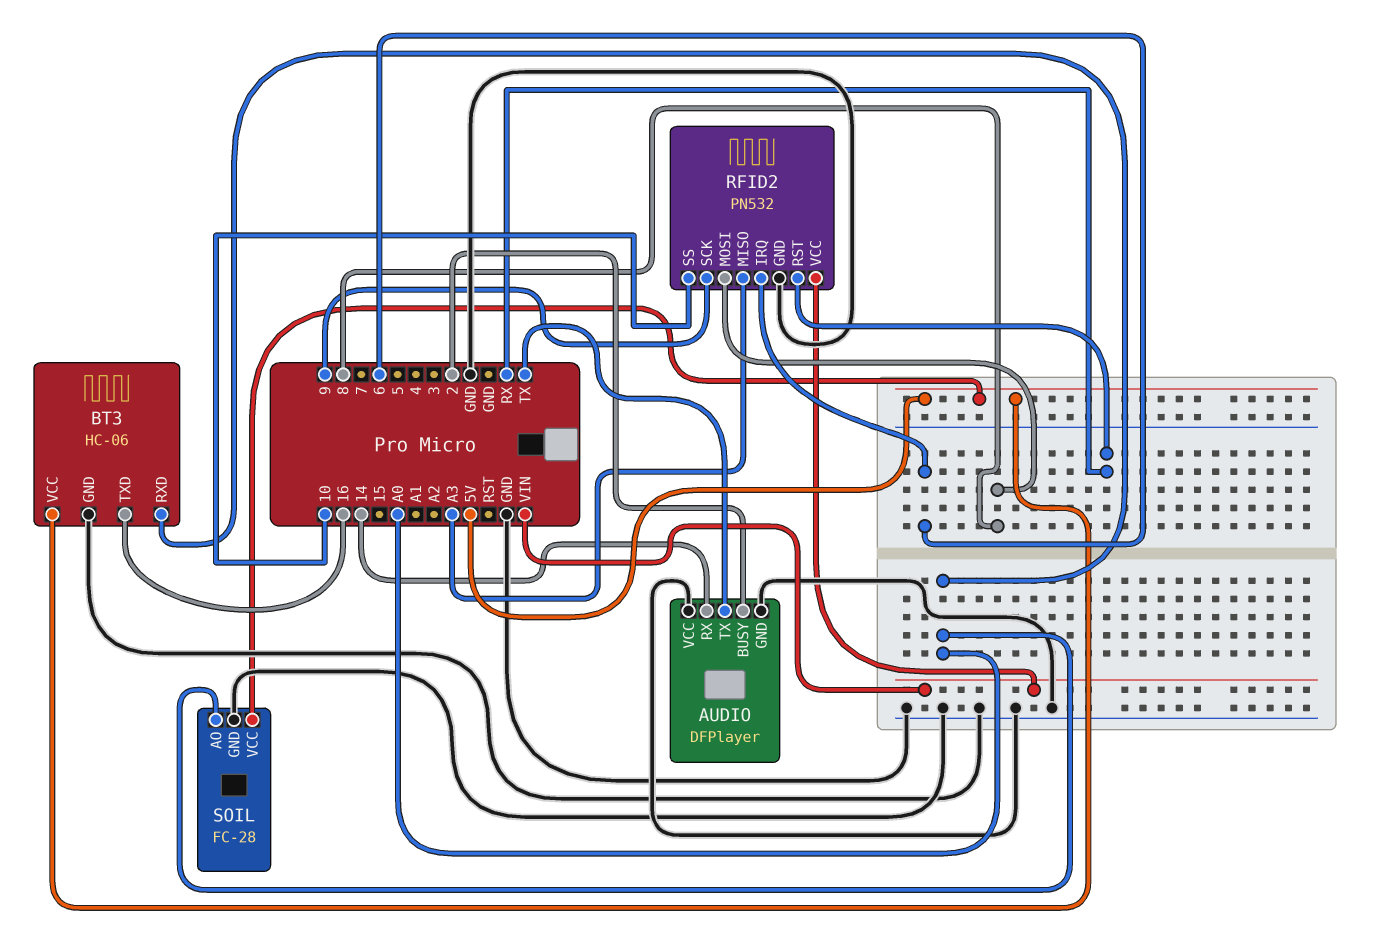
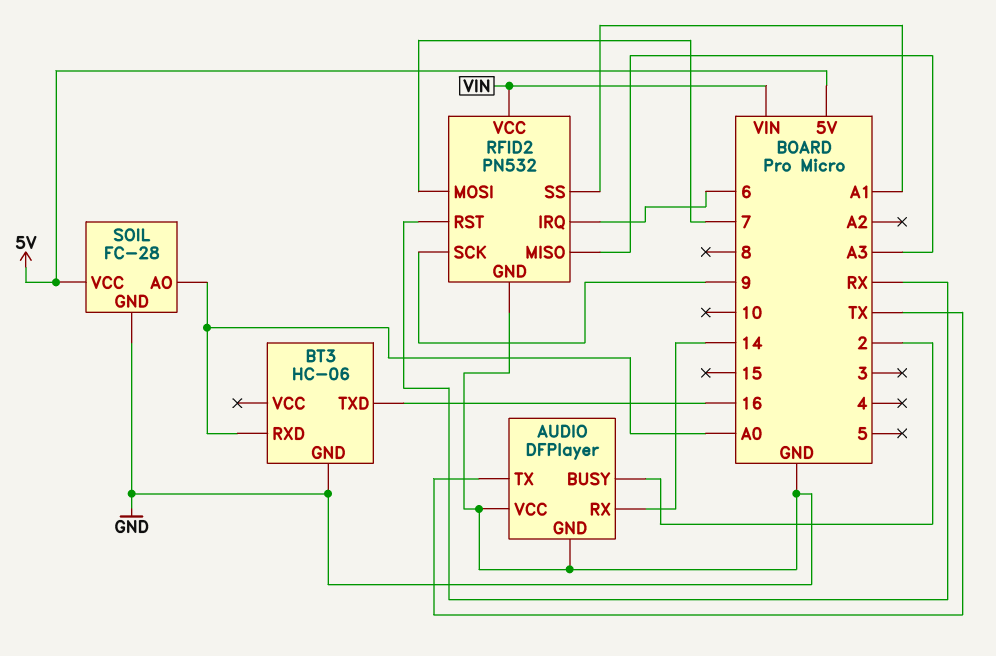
BT3 pin VCC: 5V -> none
RFID2 pin MOSI: 8 -> 7
RFID2 pin SS: 10 -> A1

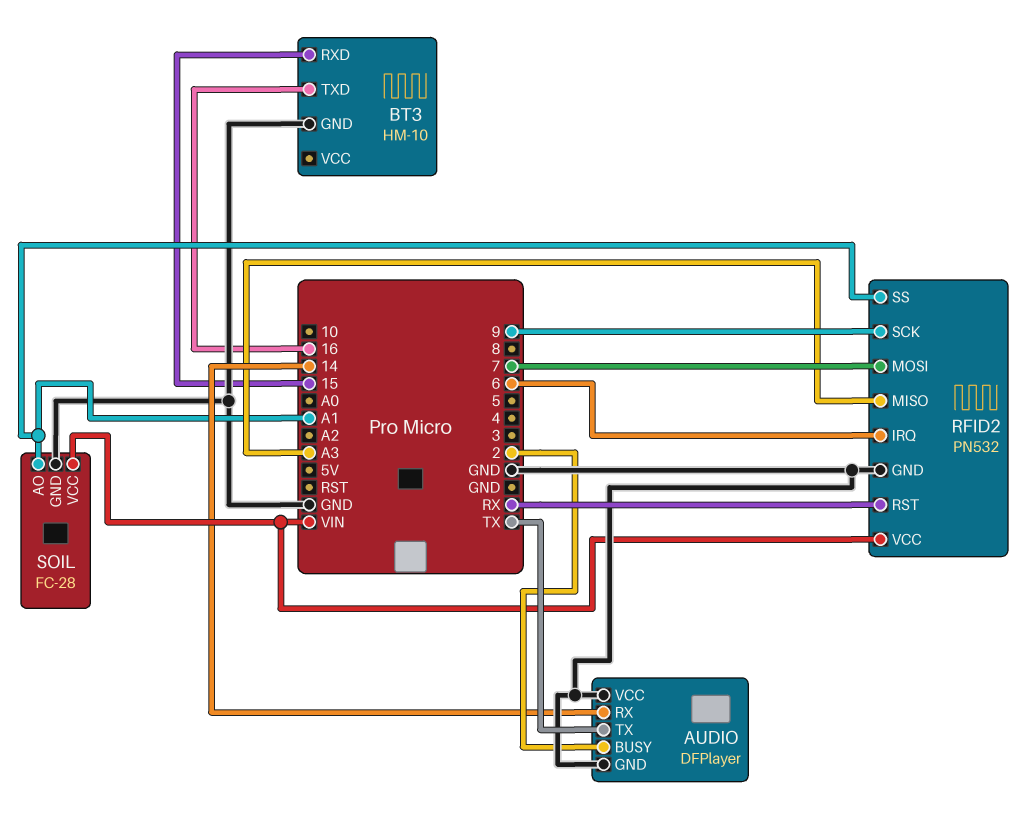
BT3: HC-06 -> HM-10
BT3 pin RXD: A0 -> 15
SOIL pin AO: A0 -> A1
SOIL pin VCC: 5V -> VIN

